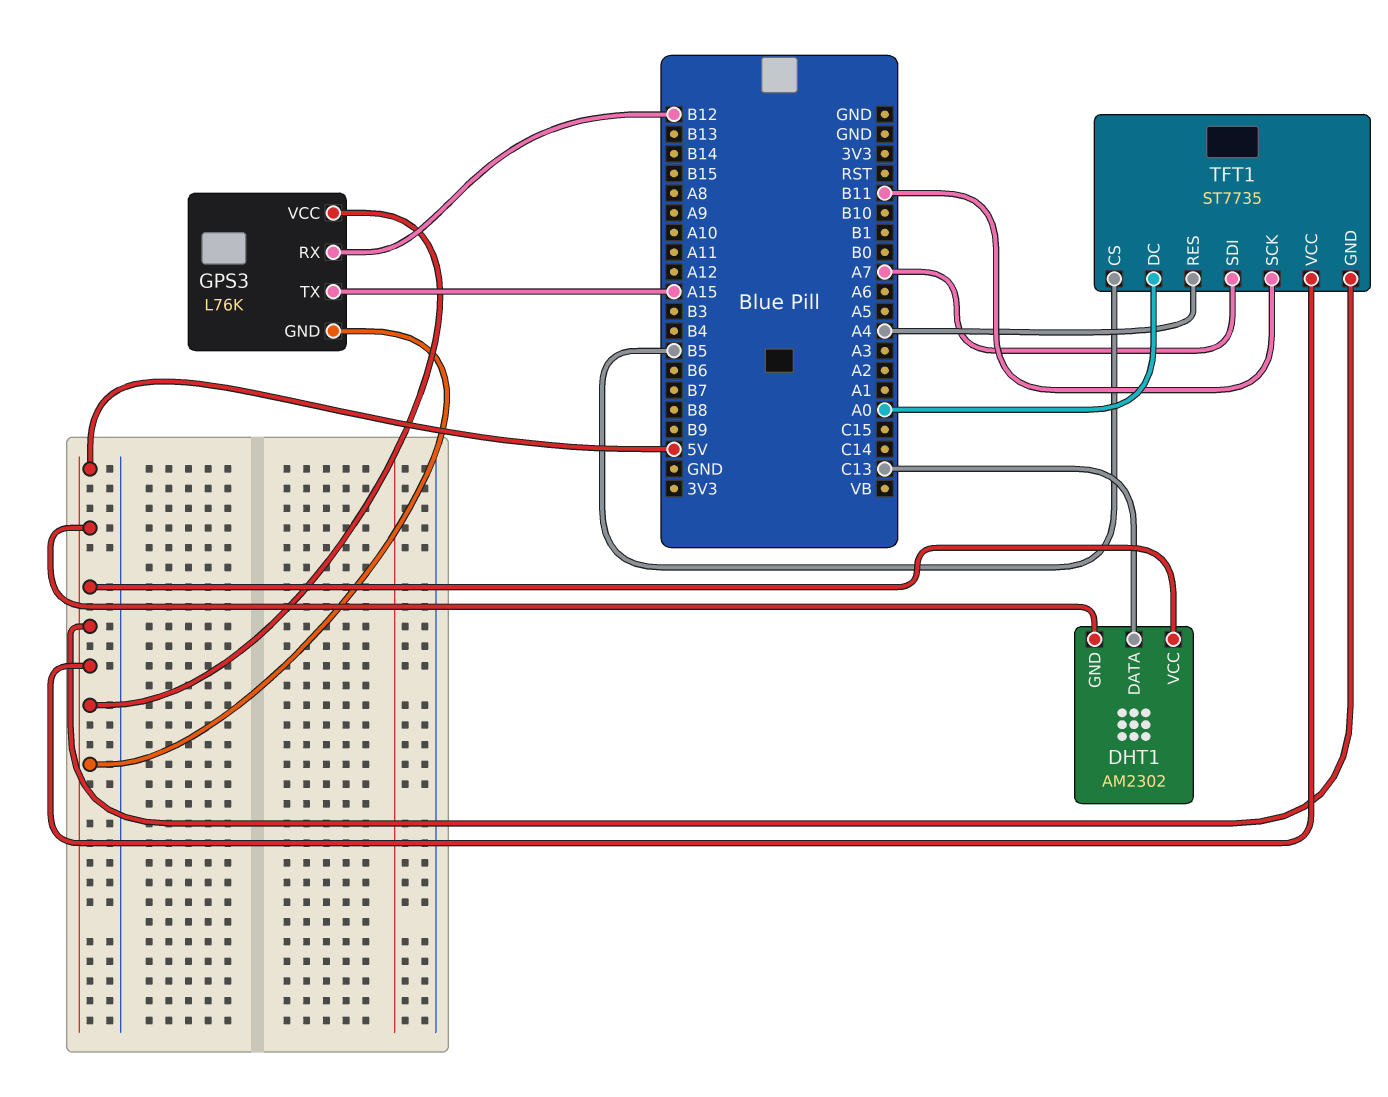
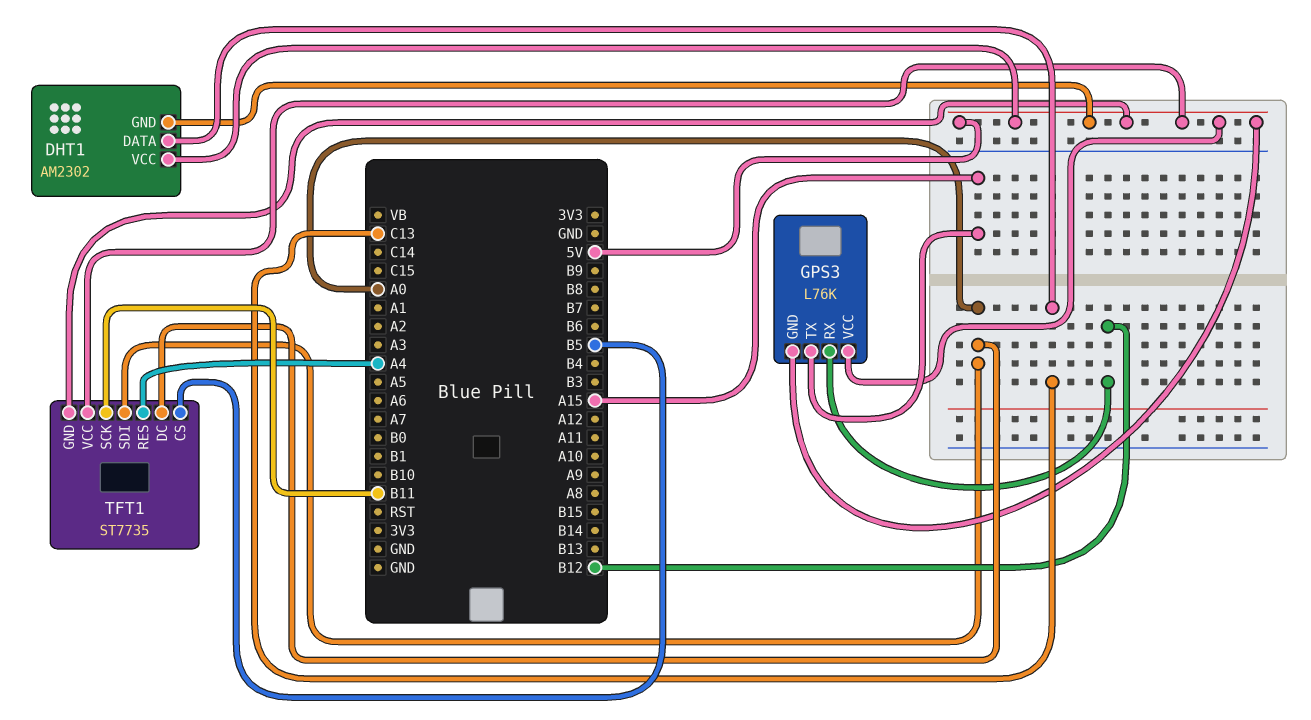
TFT1 pin SDI: A7 -> A0

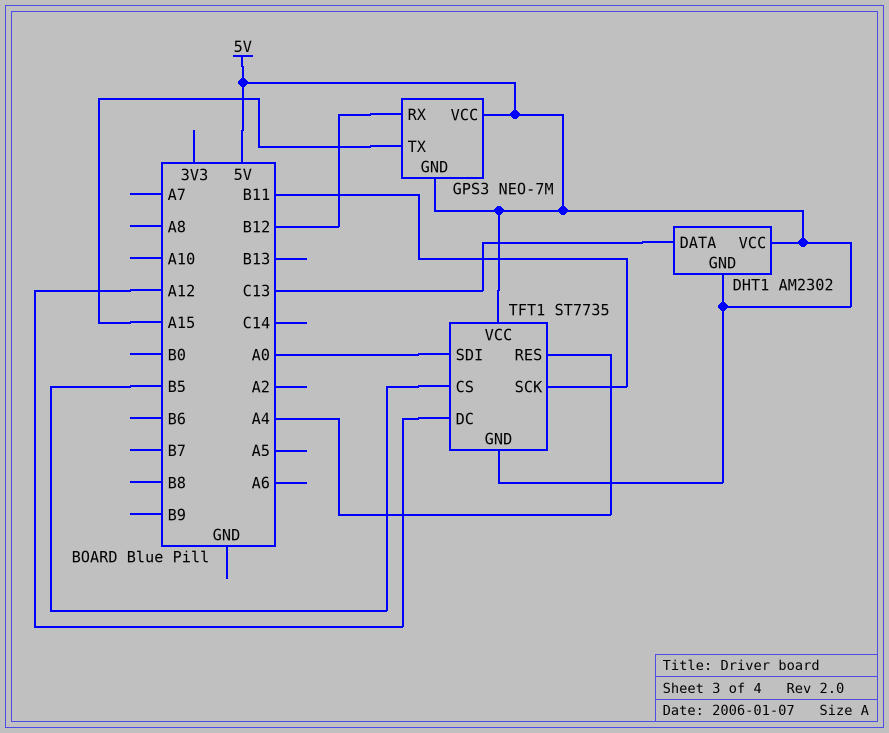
GPS3: L76K -> NEO-7M
TFT1 pin DC: A0 -> A12

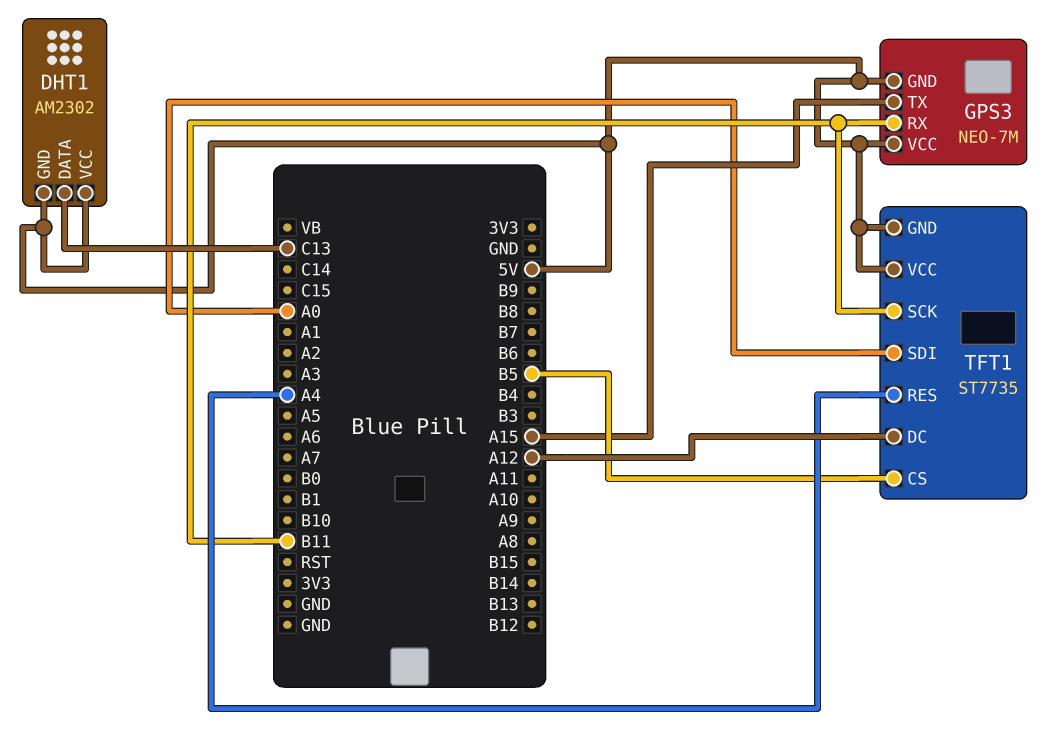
GPS3 pin RX: B12 -> B11

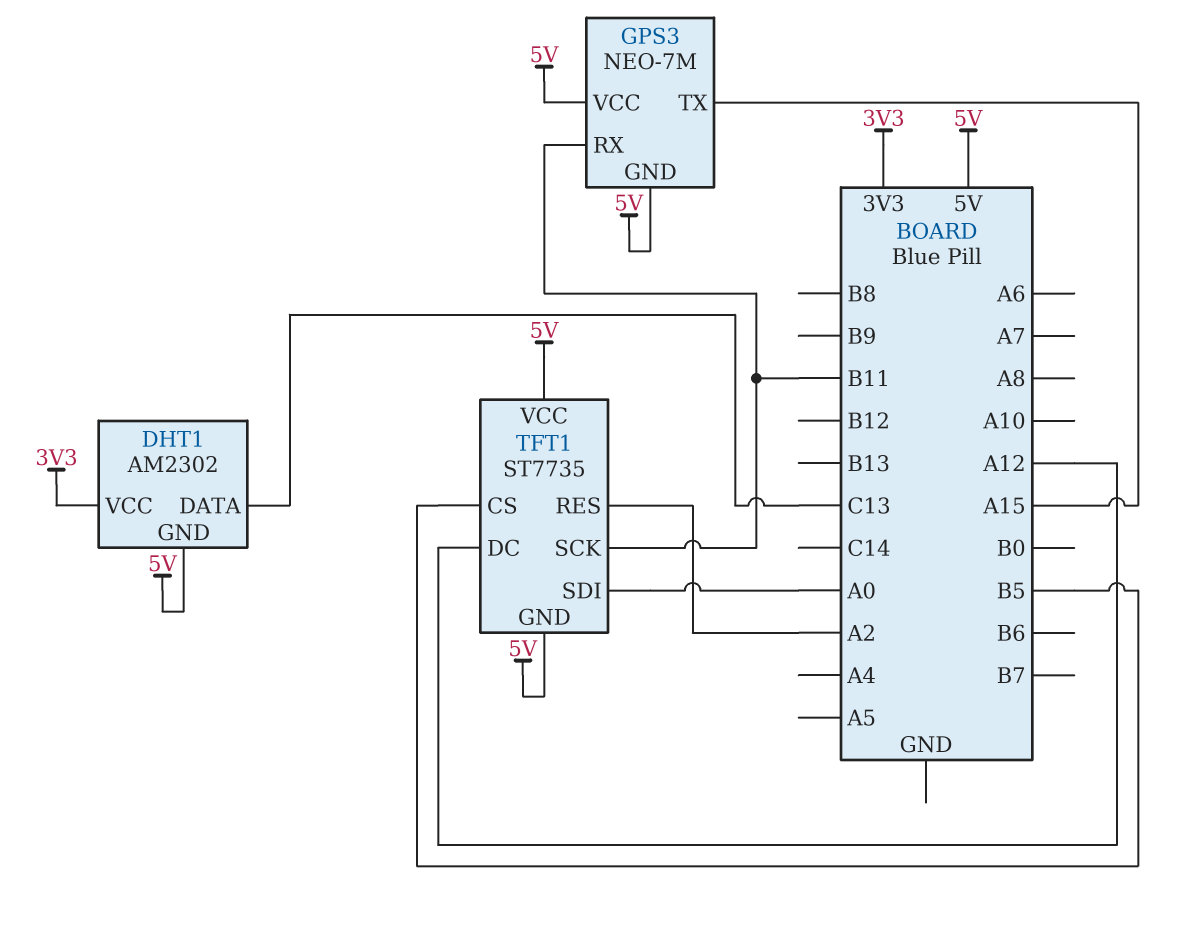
DHT1 pin VCC: 5V -> 3V3
TFT1 pin RES: A4 -> A2

